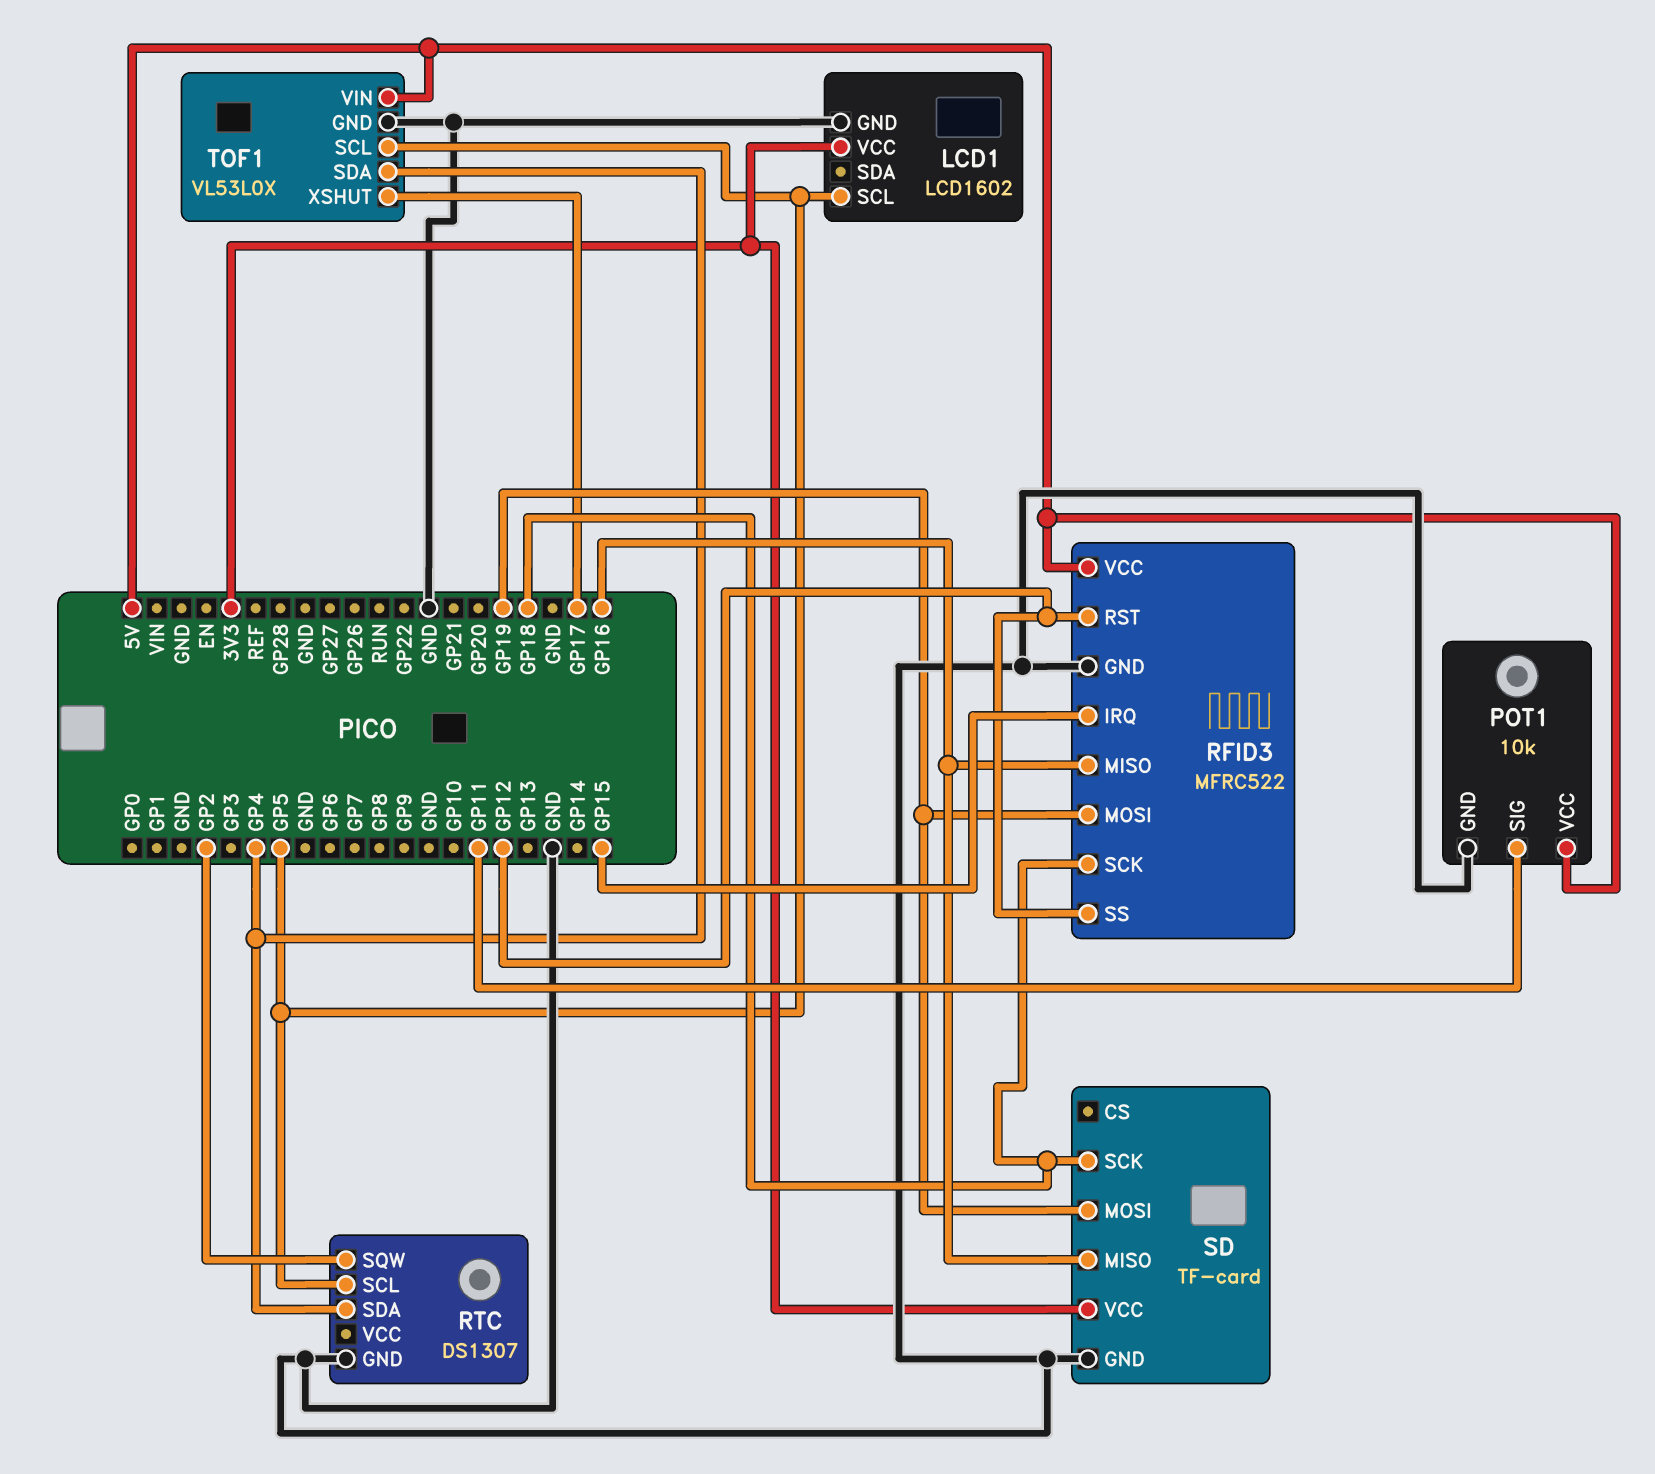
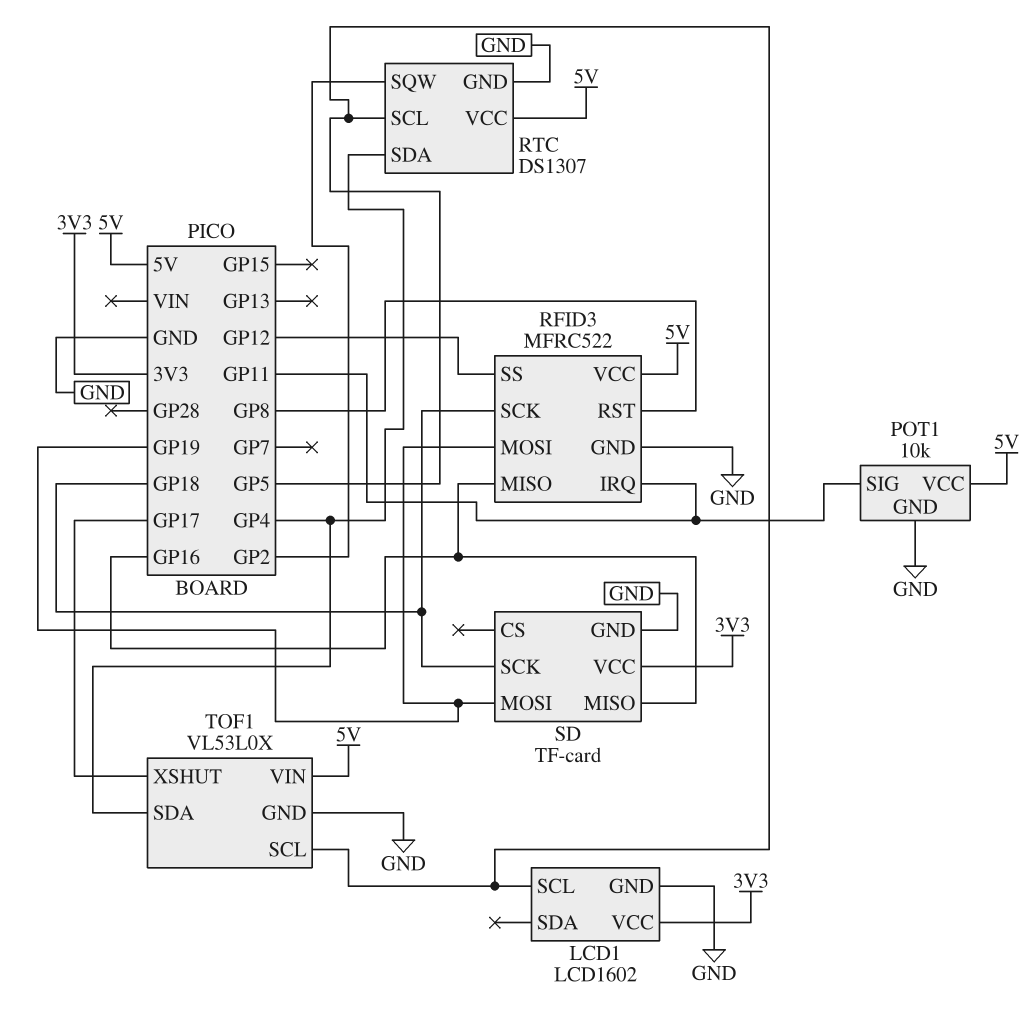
RFID3 pin IRQ: GP15 -> GP11
RFID3 pin RST: GP12 -> GP8
RTC pin VCC: none -> 5V

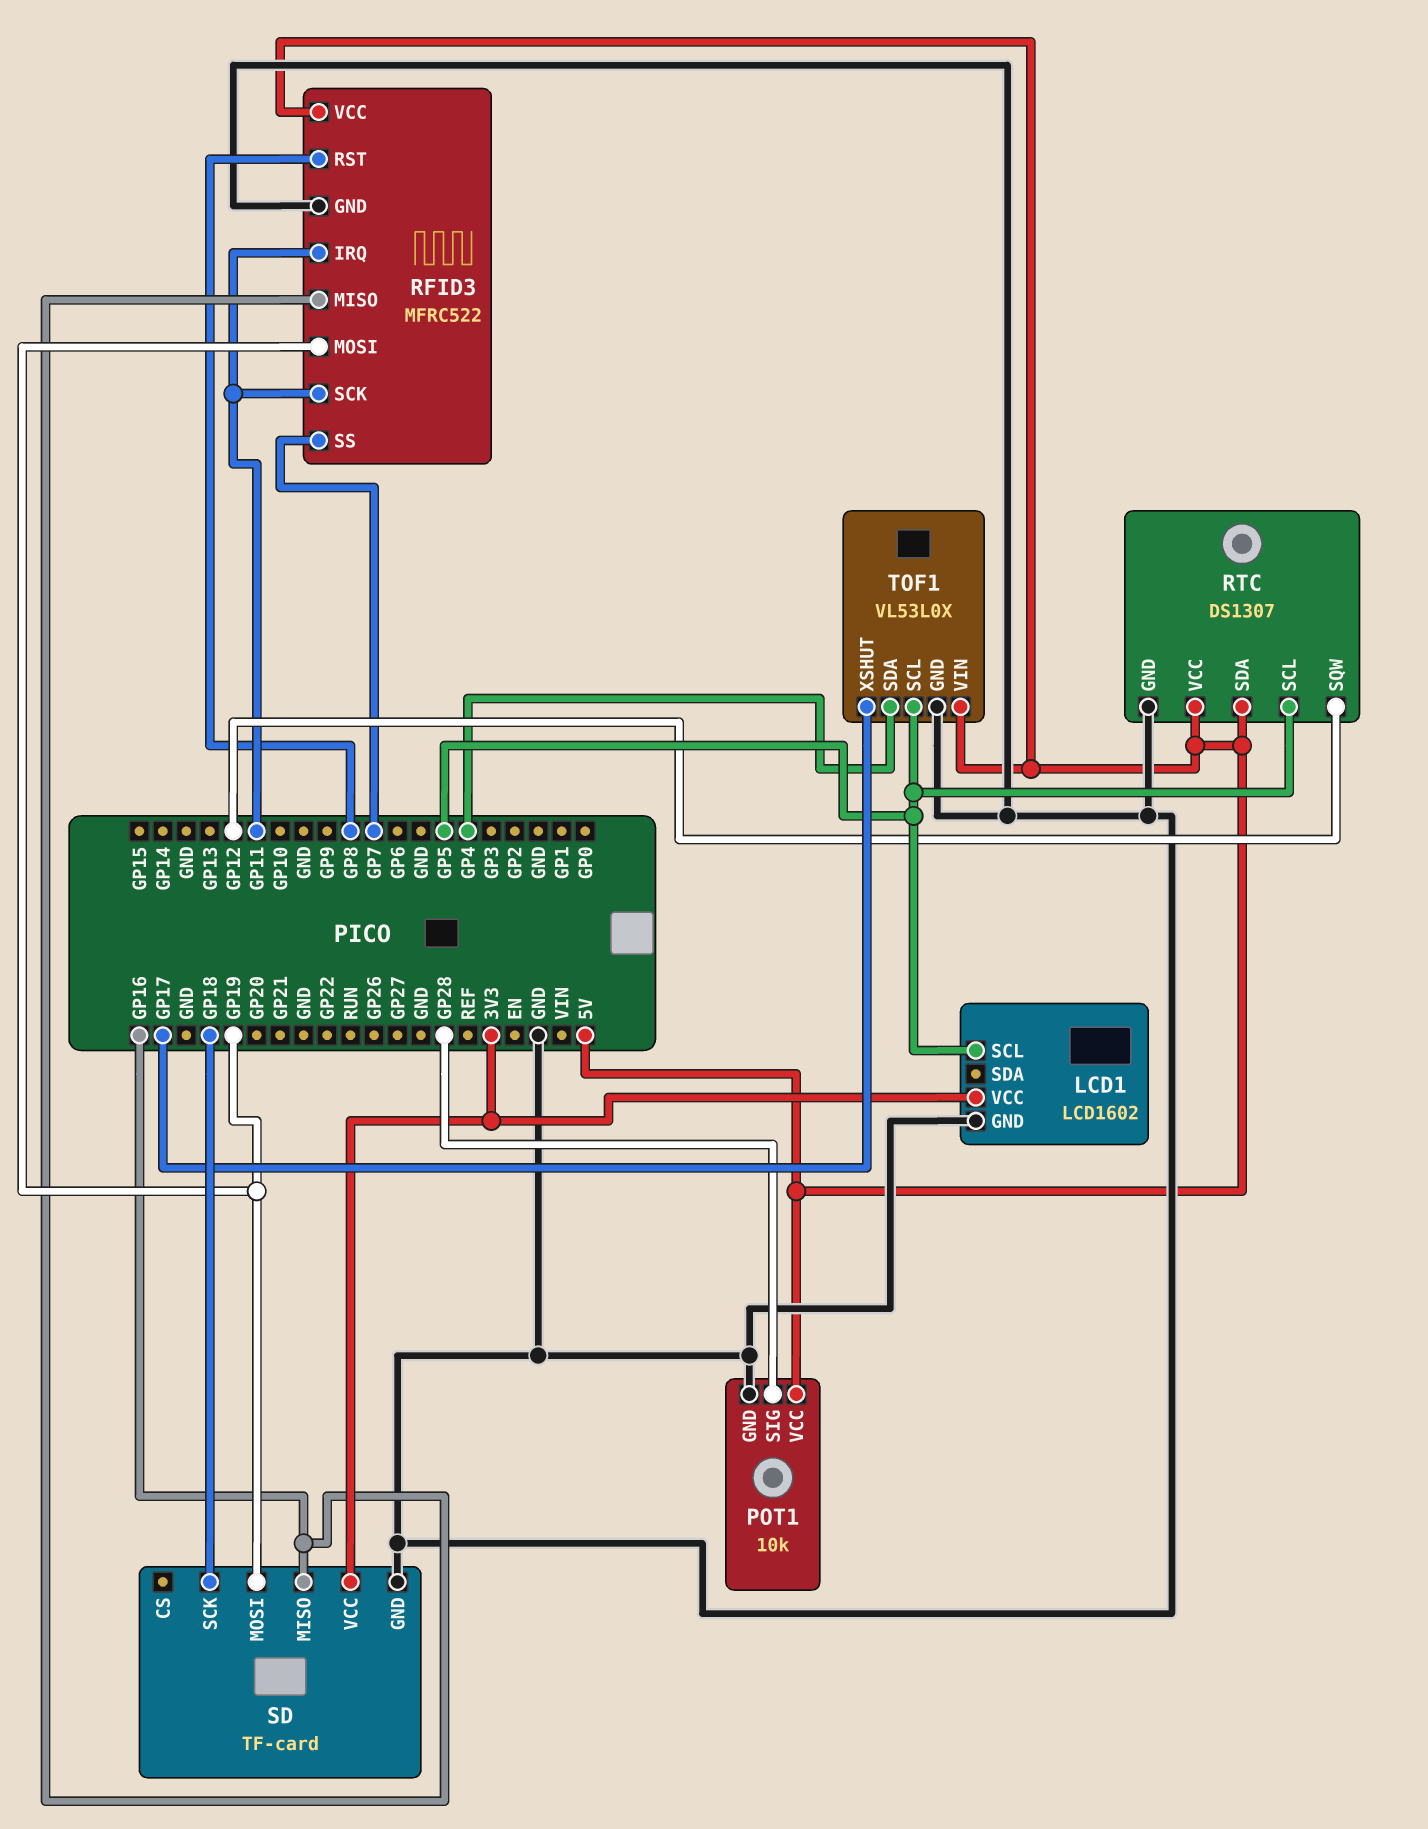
POT1 pin SIG: GP11 -> GP28
RFID3 pin SCK: GP18 -> GP11
RFID3 pin SS: GP12 -> GP7
RTC pin SDA: GP4 -> 5V
RTC pin SQW: GP2 -> GP12

